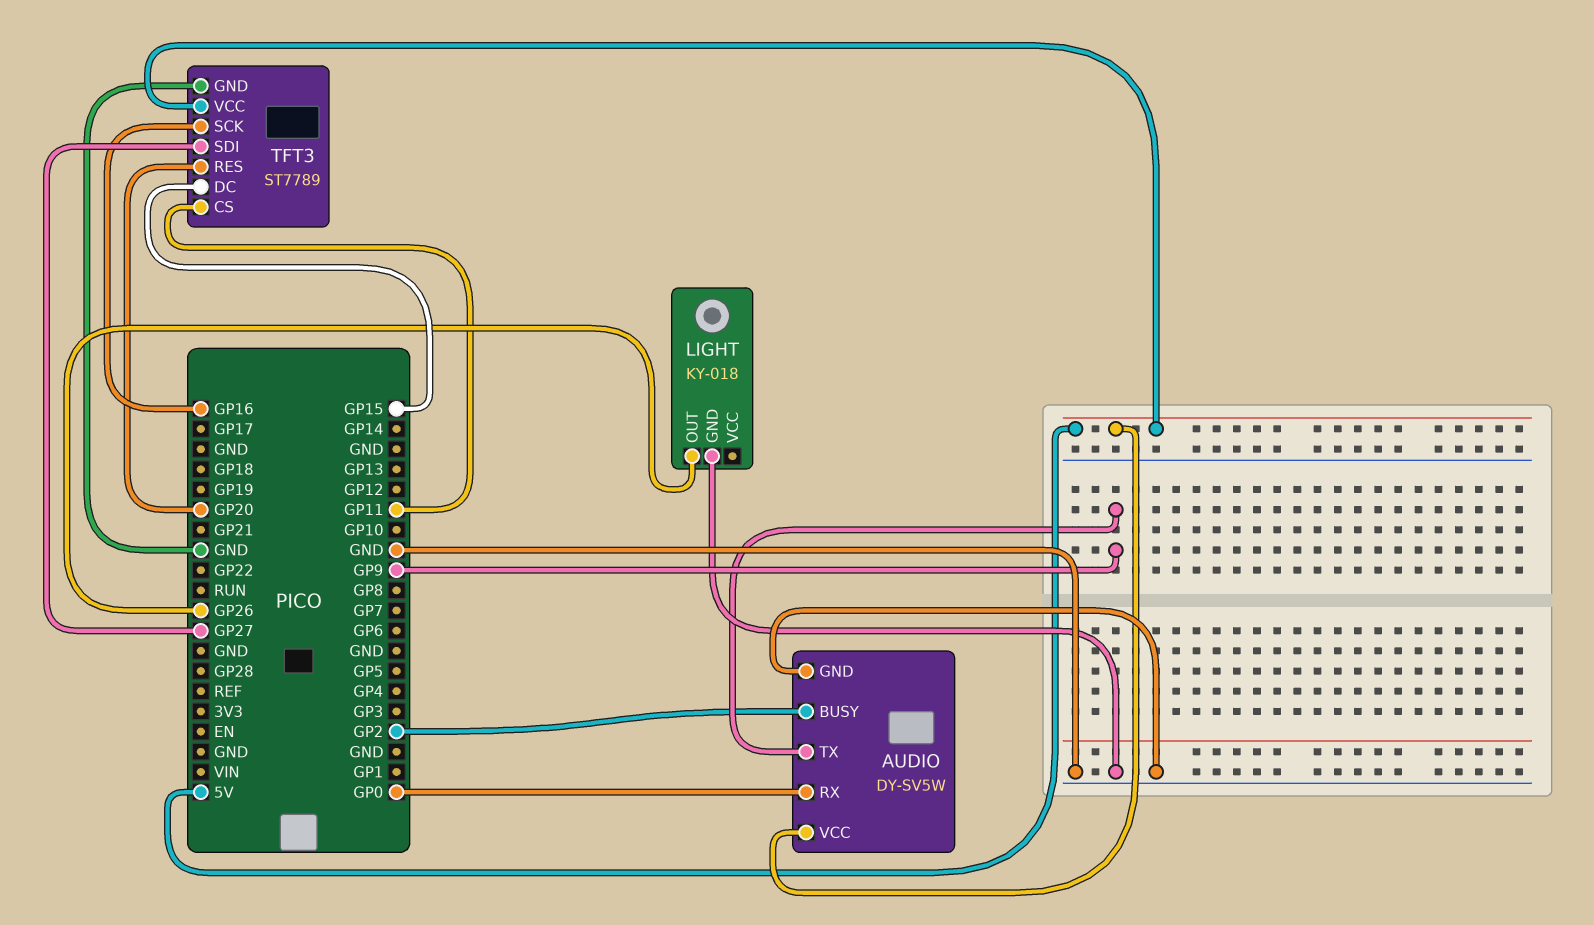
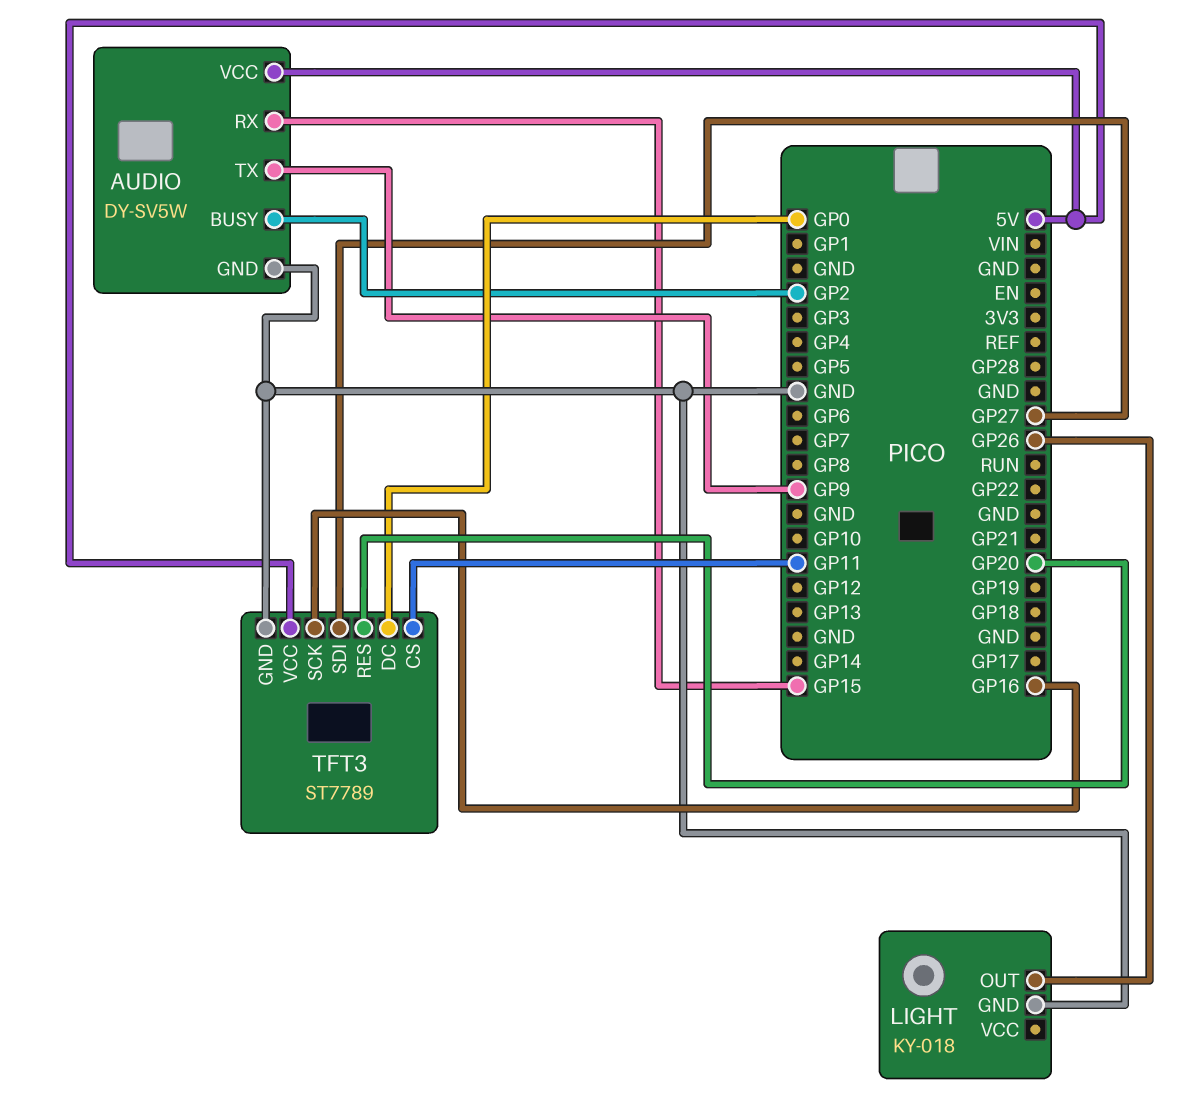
AUDIO pin RX: GP0 -> GP15
TFT3 pin DC: GP15 -> GP0

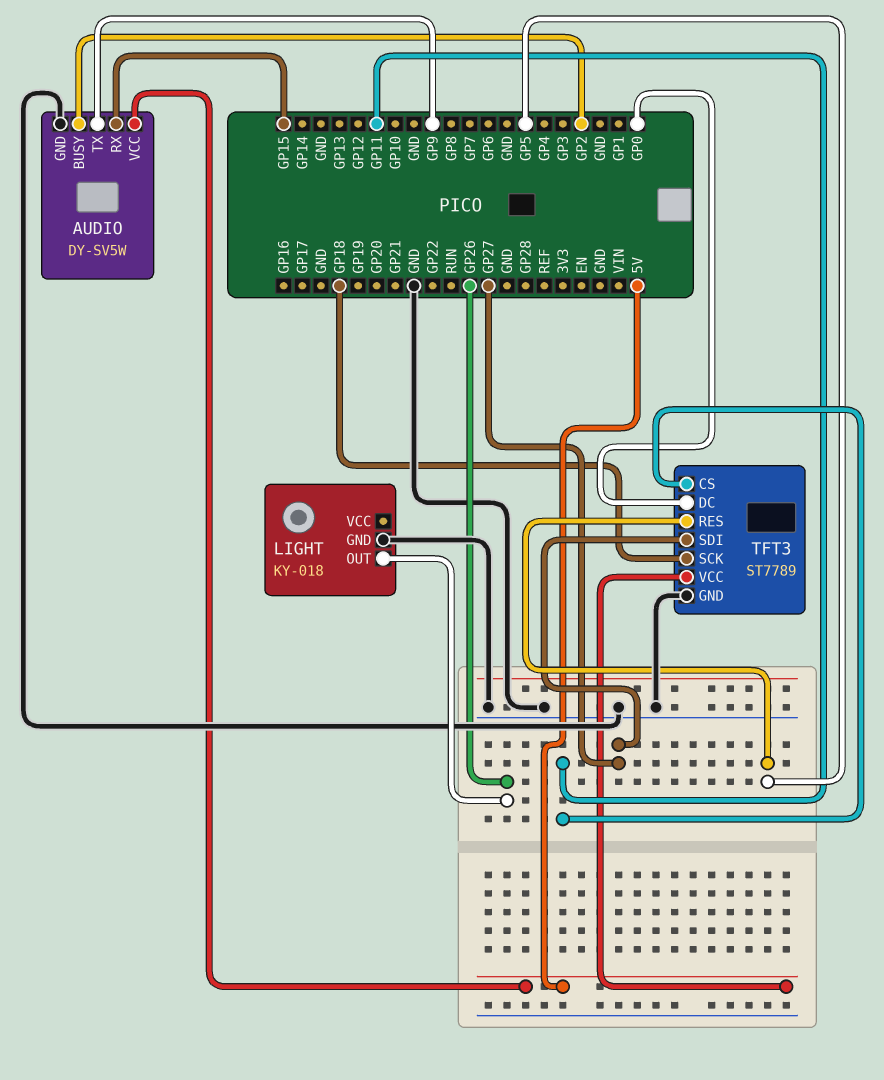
TFT3 pin RES: GP20 -> GP5
TFT3 pin SCK: GP16 -> GP18

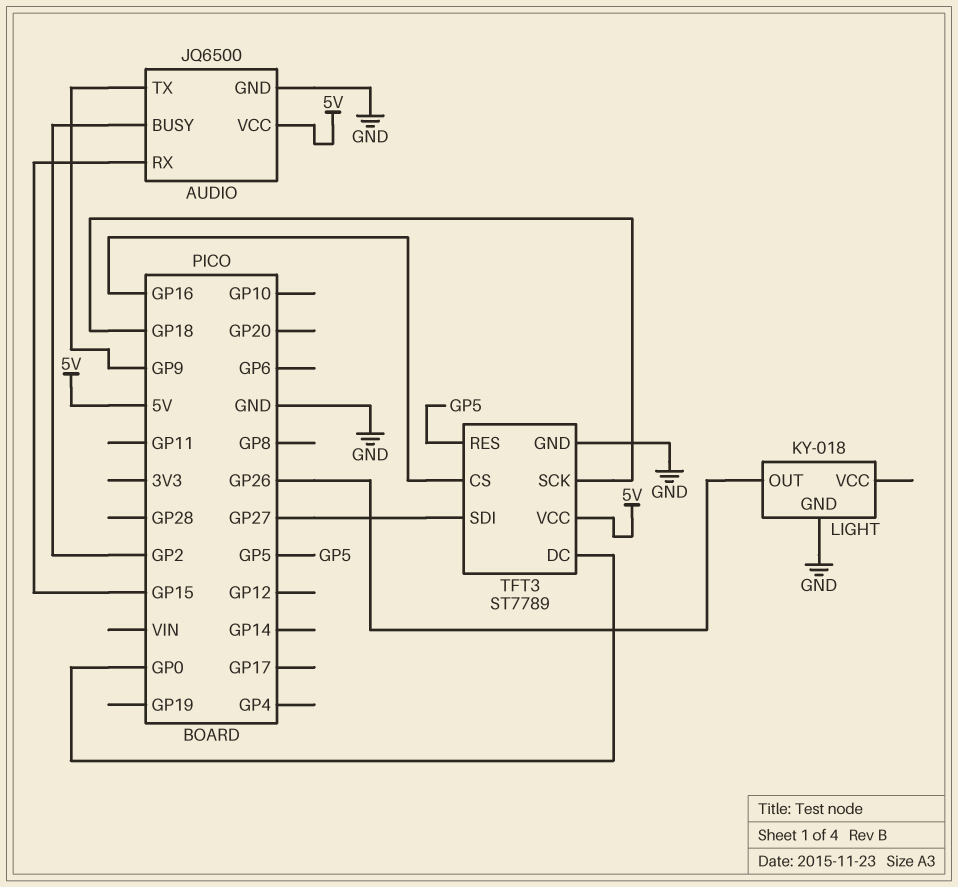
AUDIO: DY-SV5W -> JQ6500
TFT3 pin CS: GP11 -> GP16

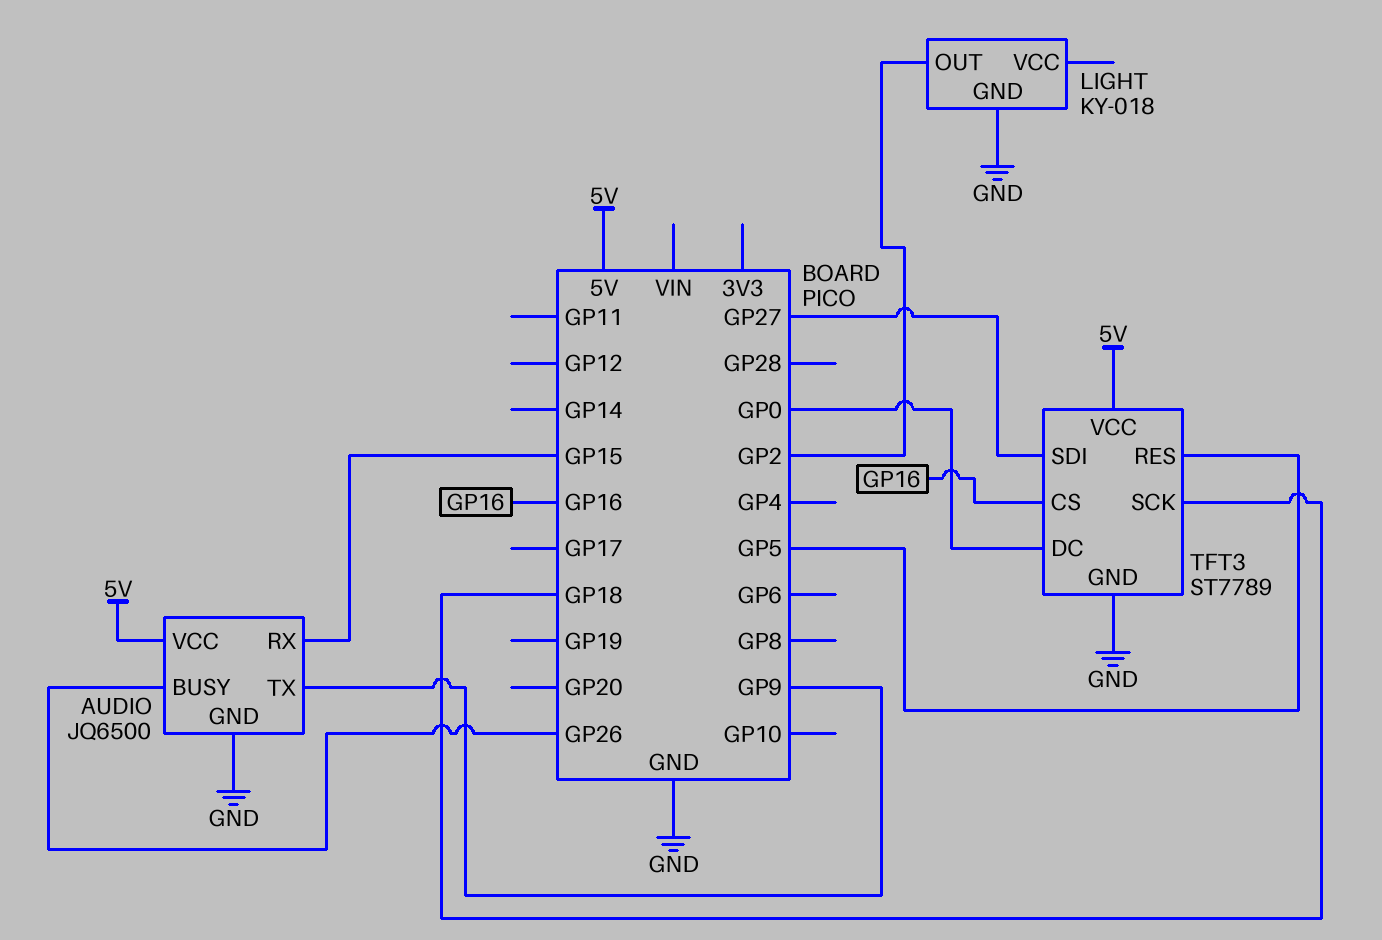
AUDIO pin BUSY: GP2 -> GP26
LIGHT pin OUT: GP26 -> GP2

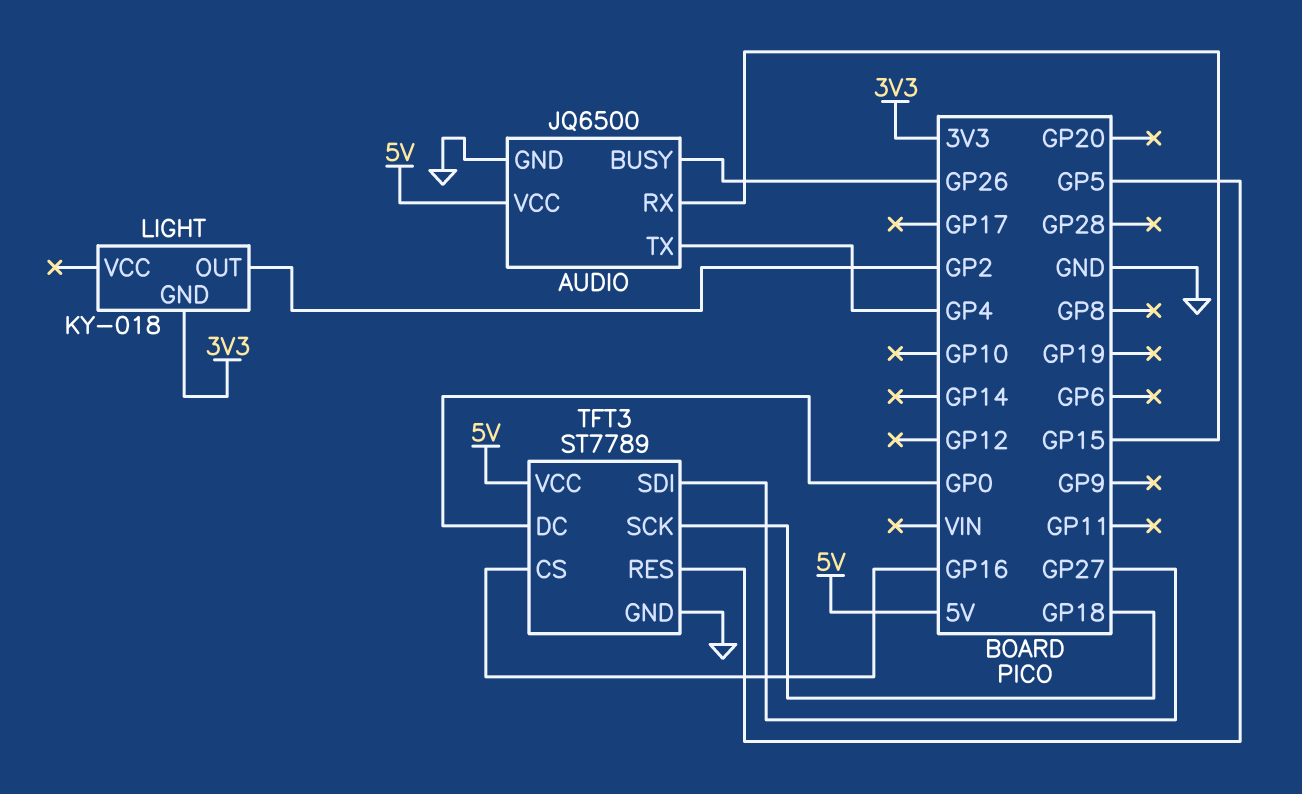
AUDIO pin TX: GP9 -> GP4
LIGHT pin GND: GND -> 3V3

